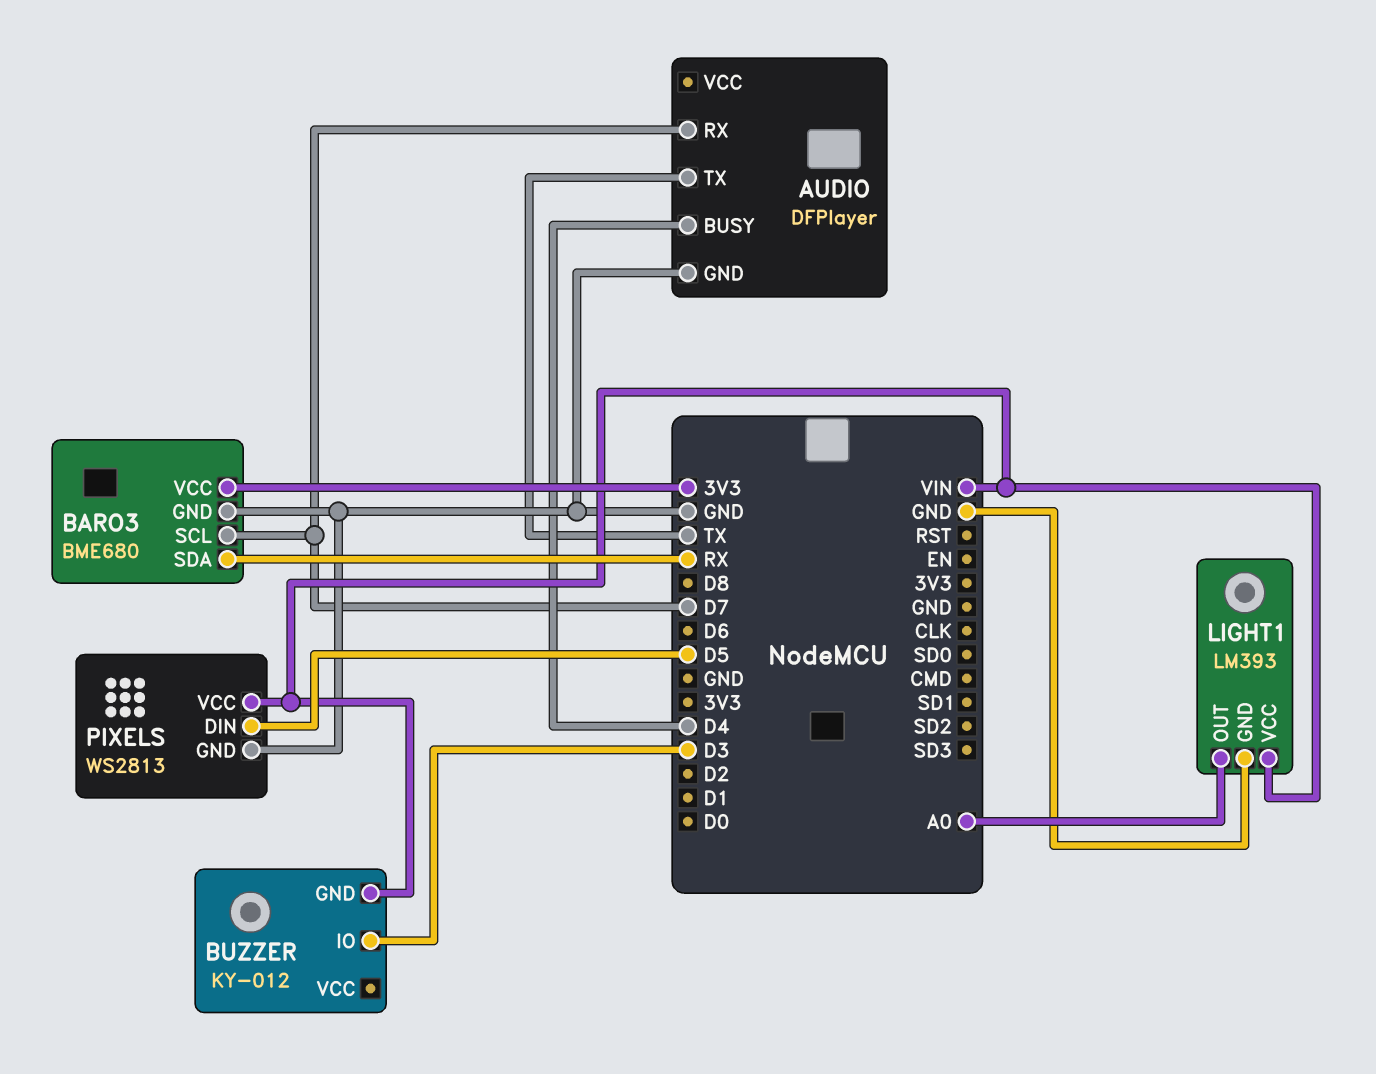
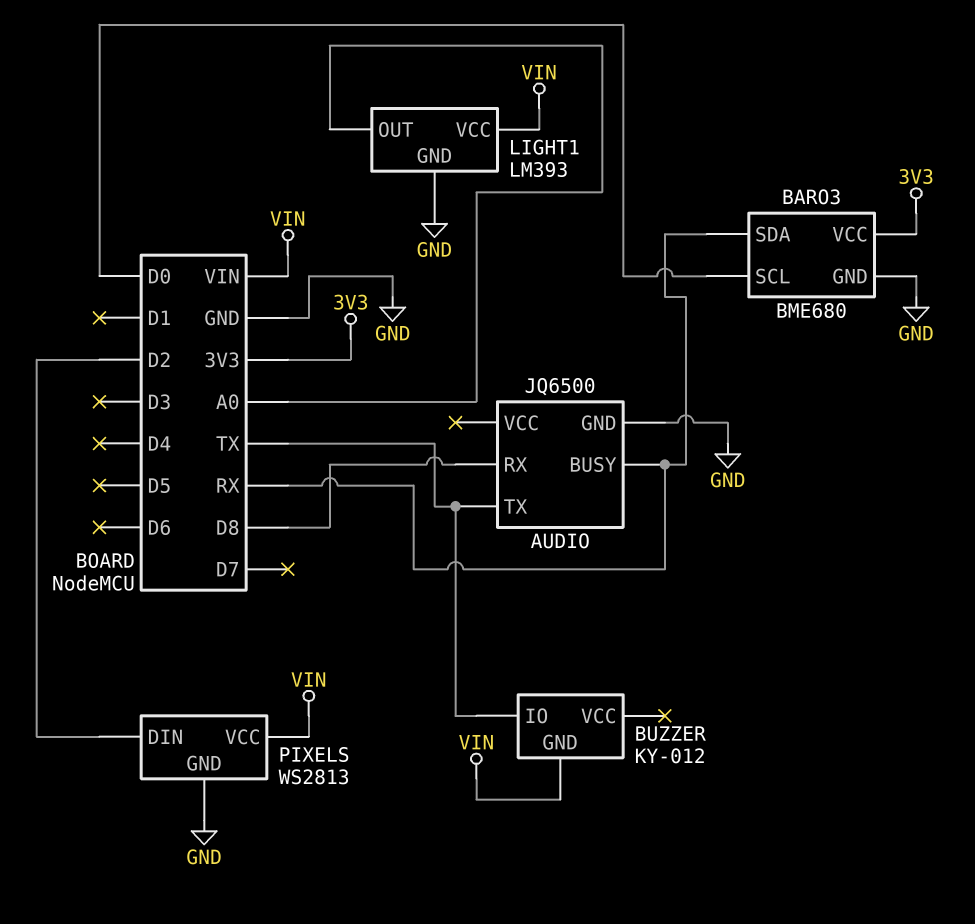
AUDIO: DFPlayer -> JQ6500
AUDIO pin BUSY: D4 -> RX
AUDIO pin RX: D7 -> D8
BARO3 pin SCL: D7 -> D0
BUZZER pin IO: D3 -> TX
PIXELS pin DIN: D5 -> D2

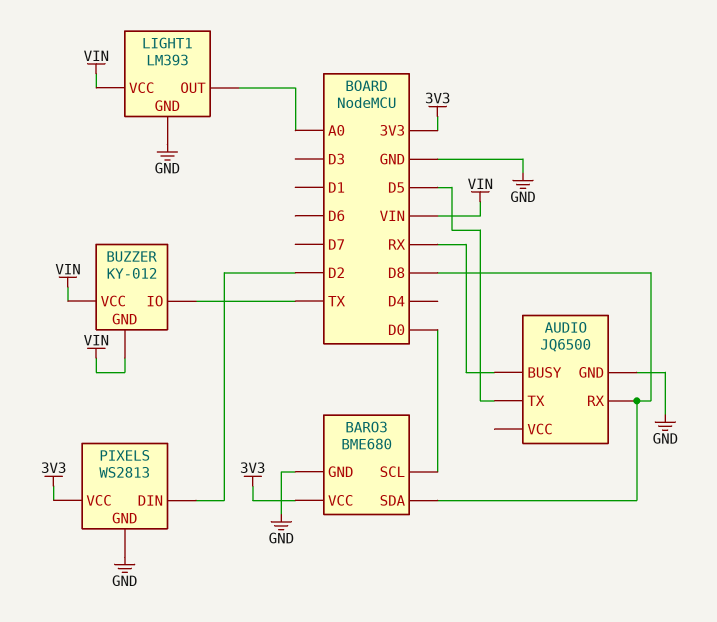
AUDIO pin TX: TX -> D5
BARO3 pin SDA: RX -> D8
BUZZER pin VCC: none -> VIN
PIXELS pin VCC: VIN -> 3V3

